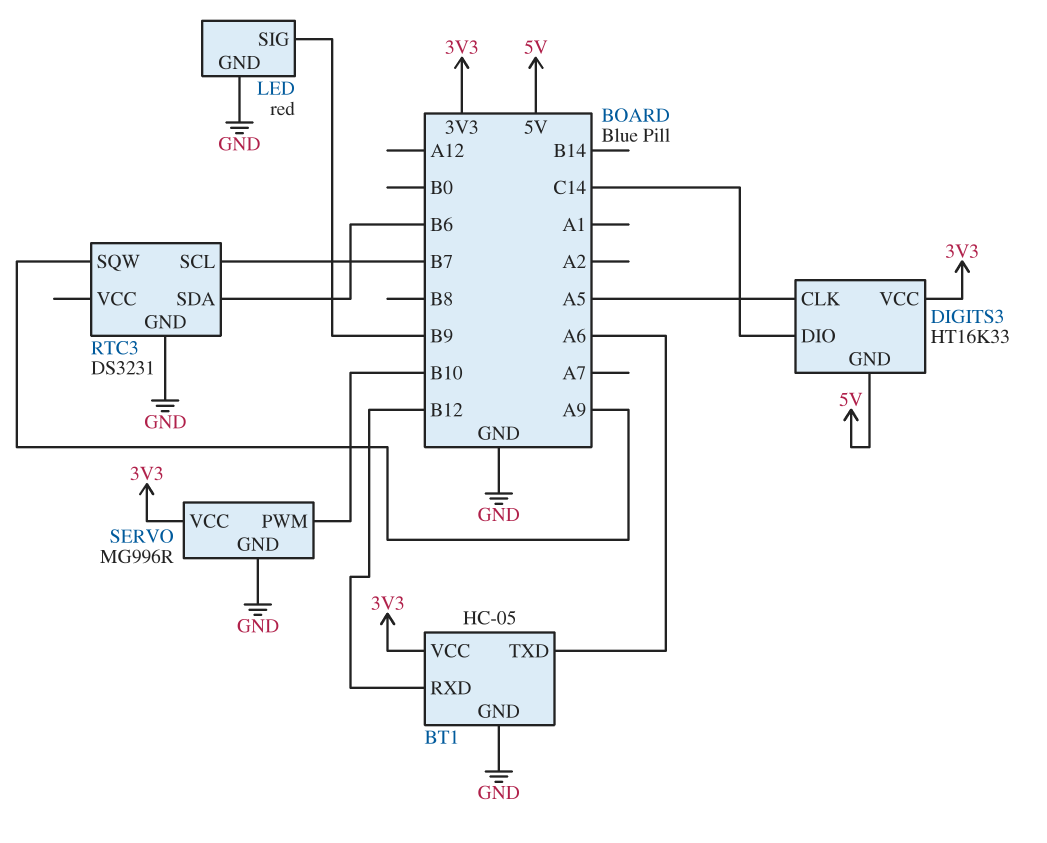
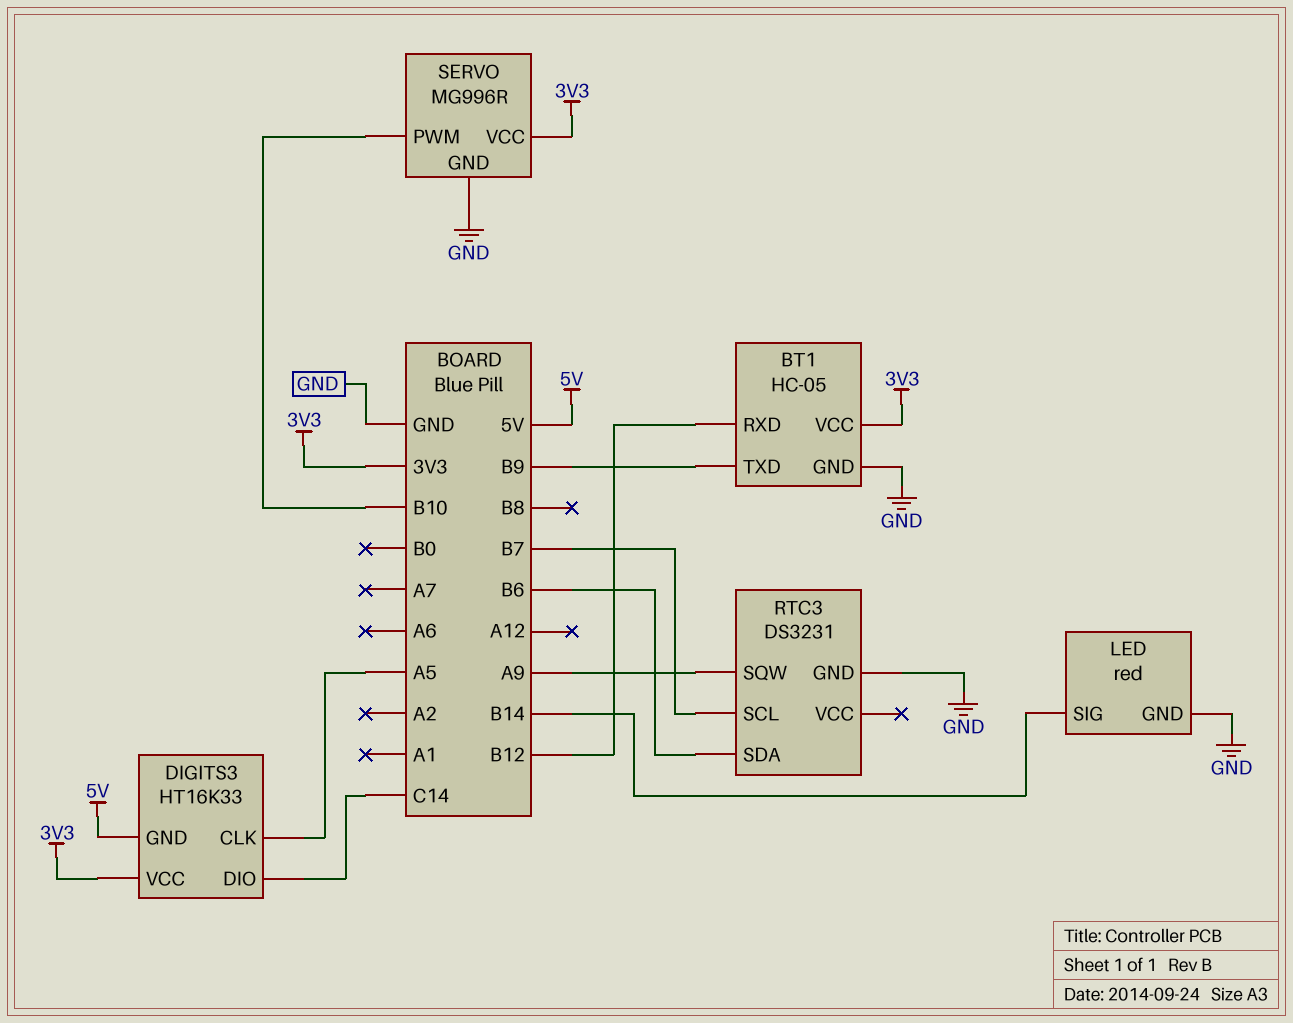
BT1 pin TXD: A6 -> B9
LED pin SIG: B9 -> B14

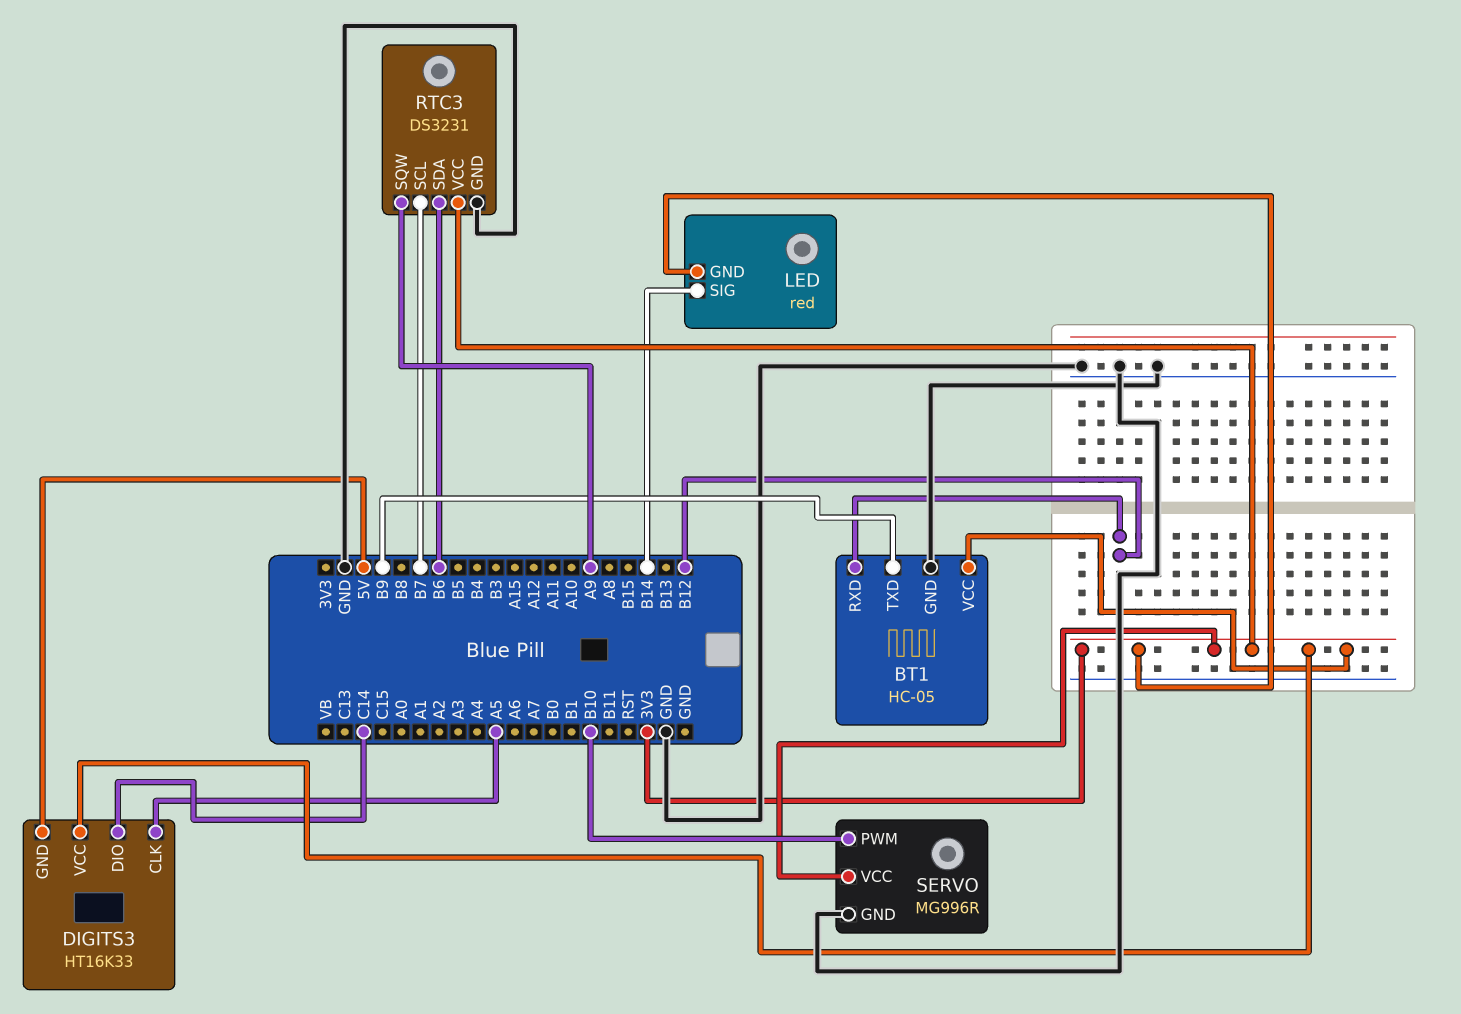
LED pin GND: GND -> 3V3
RTC3 pin VCC: none -> 3V3

